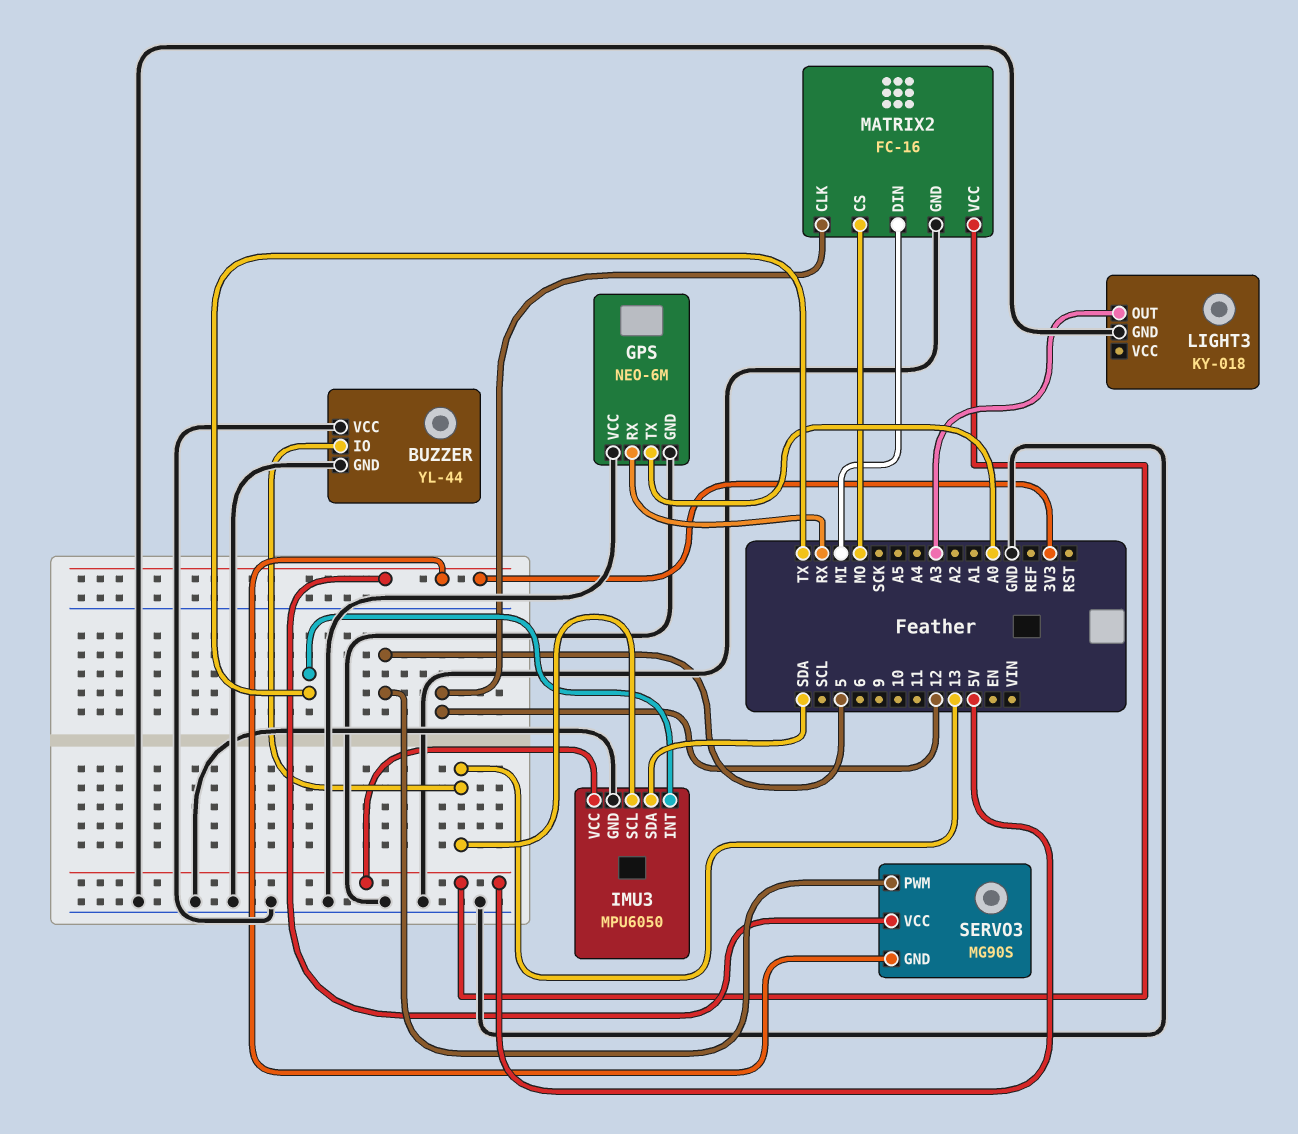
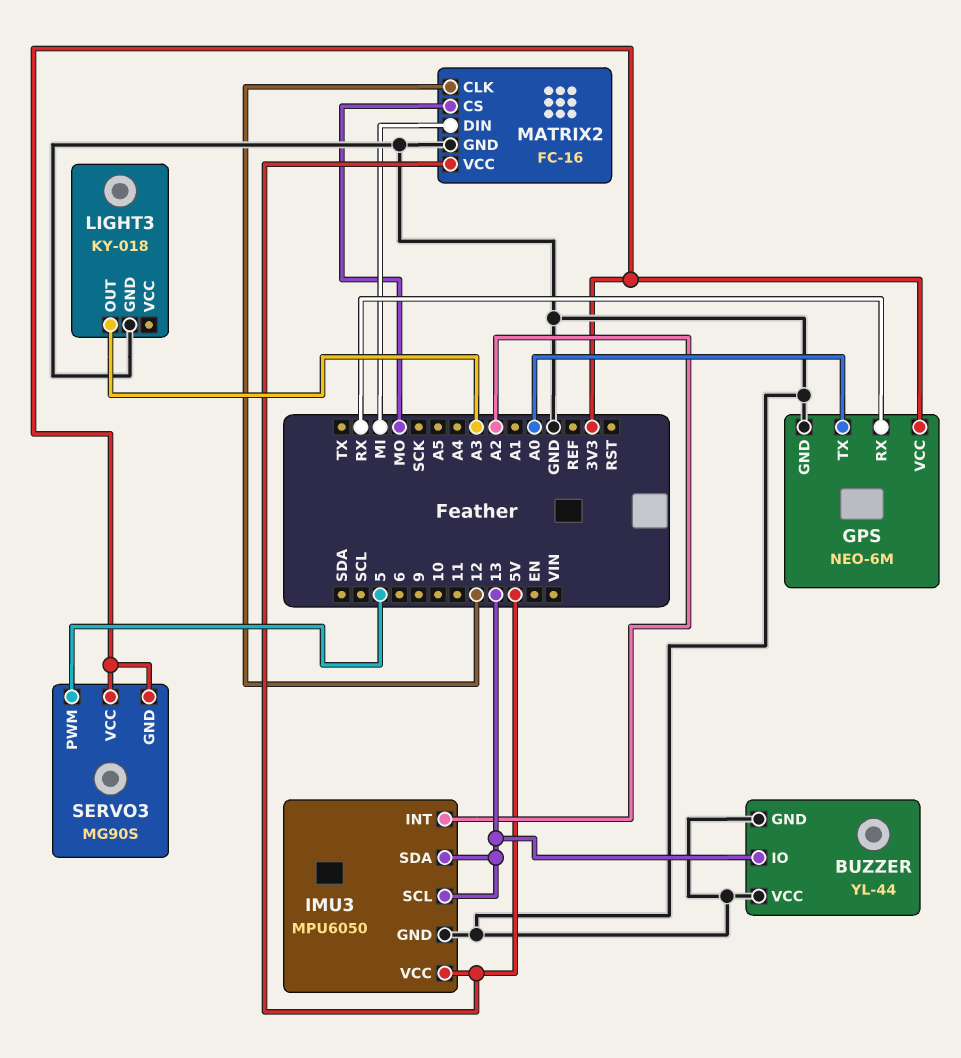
GPS pin VCC: GND -> 3V3
IMU3 pin INT: TX -> A2
IMU3 pin SDA: SDA -> 13

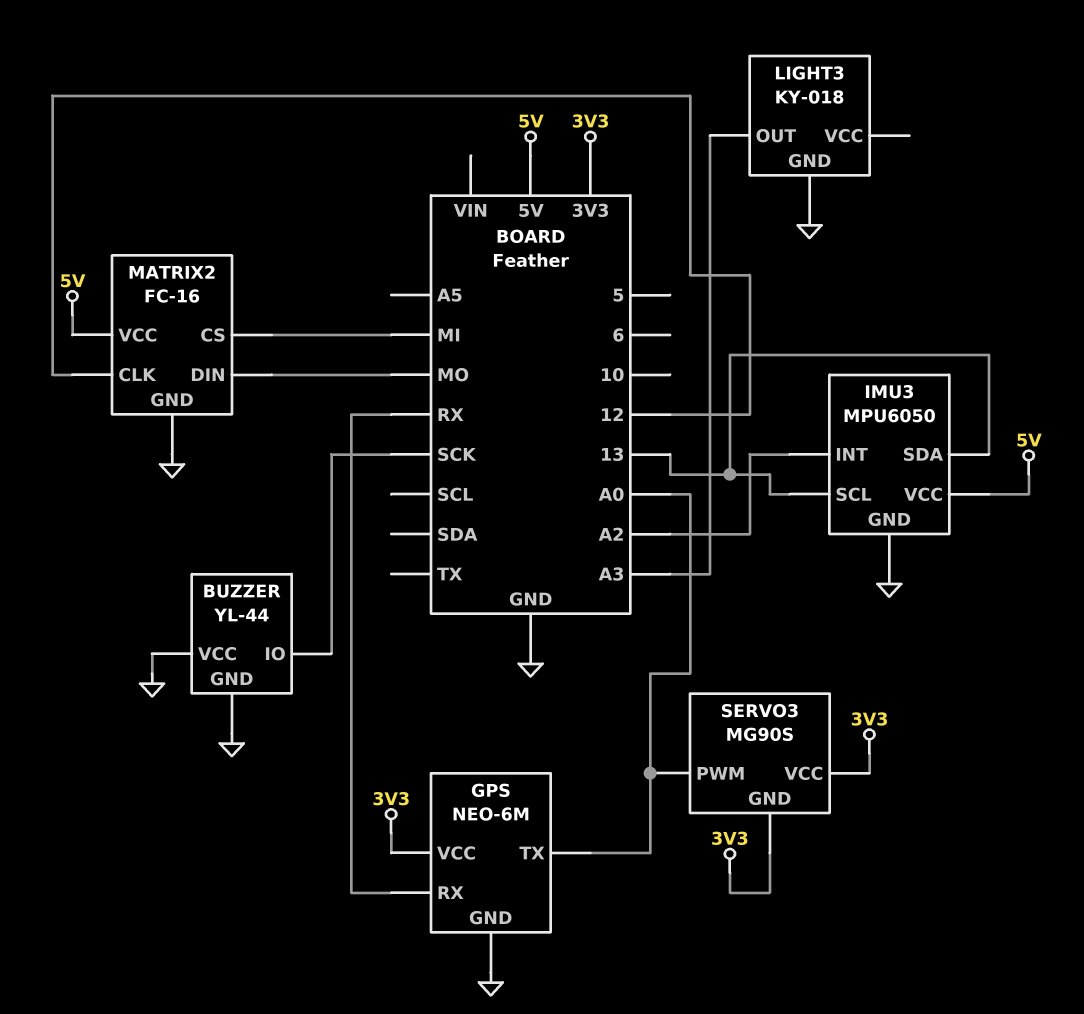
BUZZER pin IO: 13 -> SCK
MATRIX2 pin CS: MO -> MI
MATRIX2 pin DIN: MI -> MO
SERVO3 pin PWM: 5 -> A0

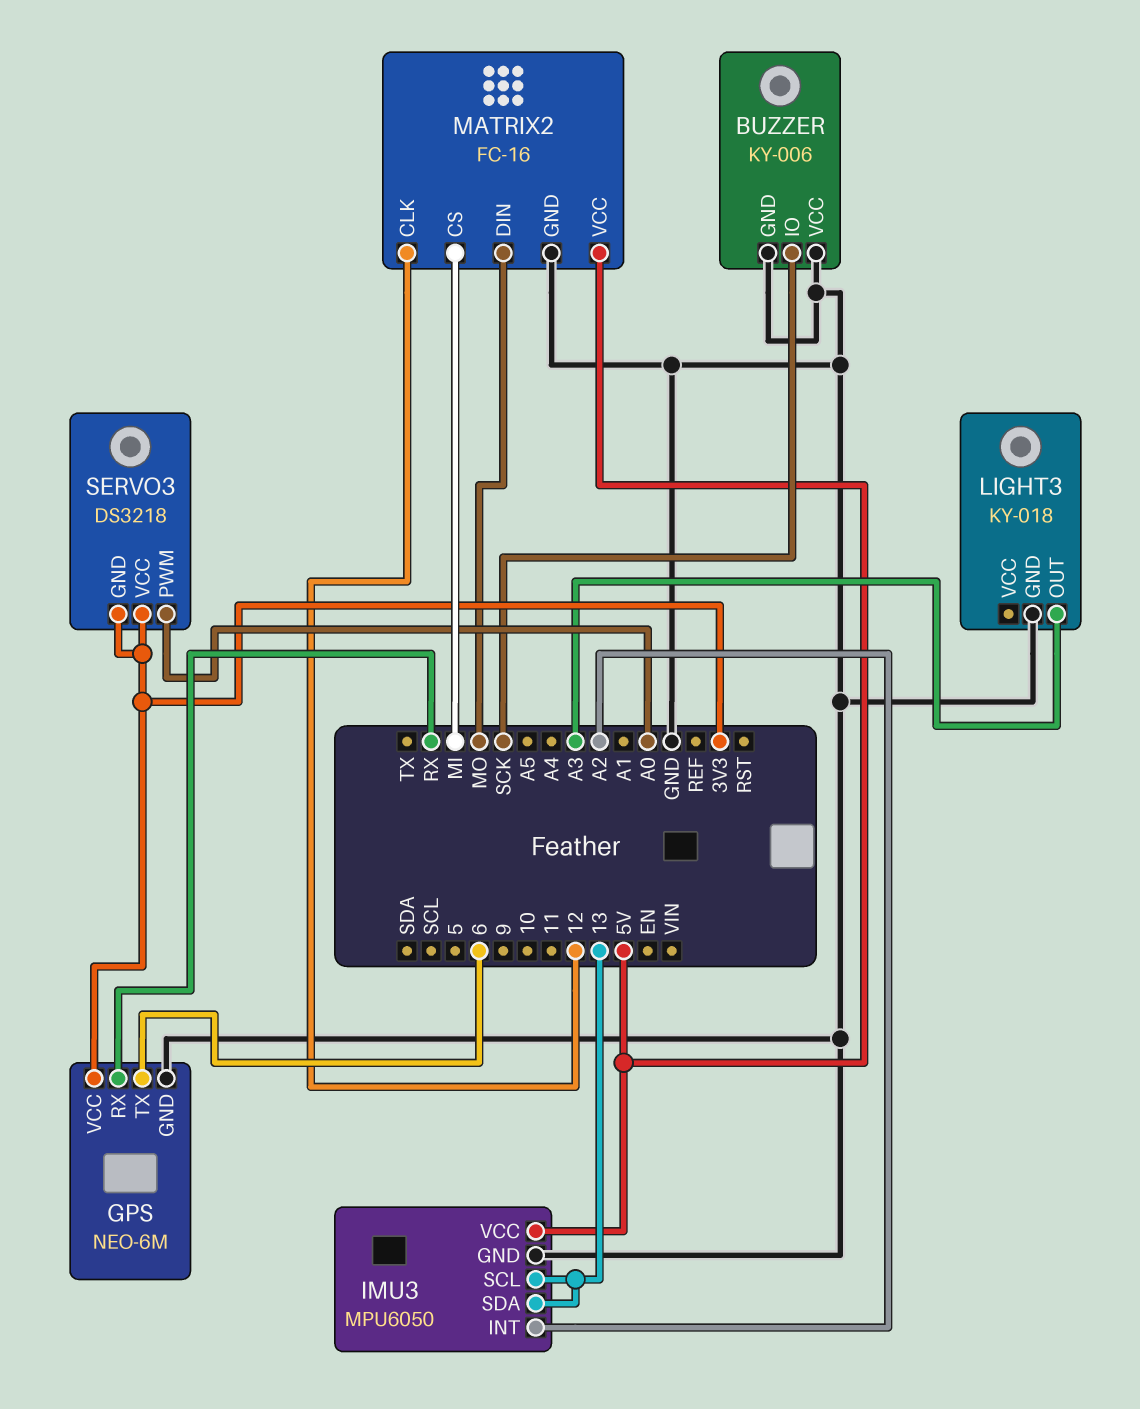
BUZZER: YL-44 -> KY-006
GPS pin TX: A0 -> 6
SERVO3: MG90S -> DS3218

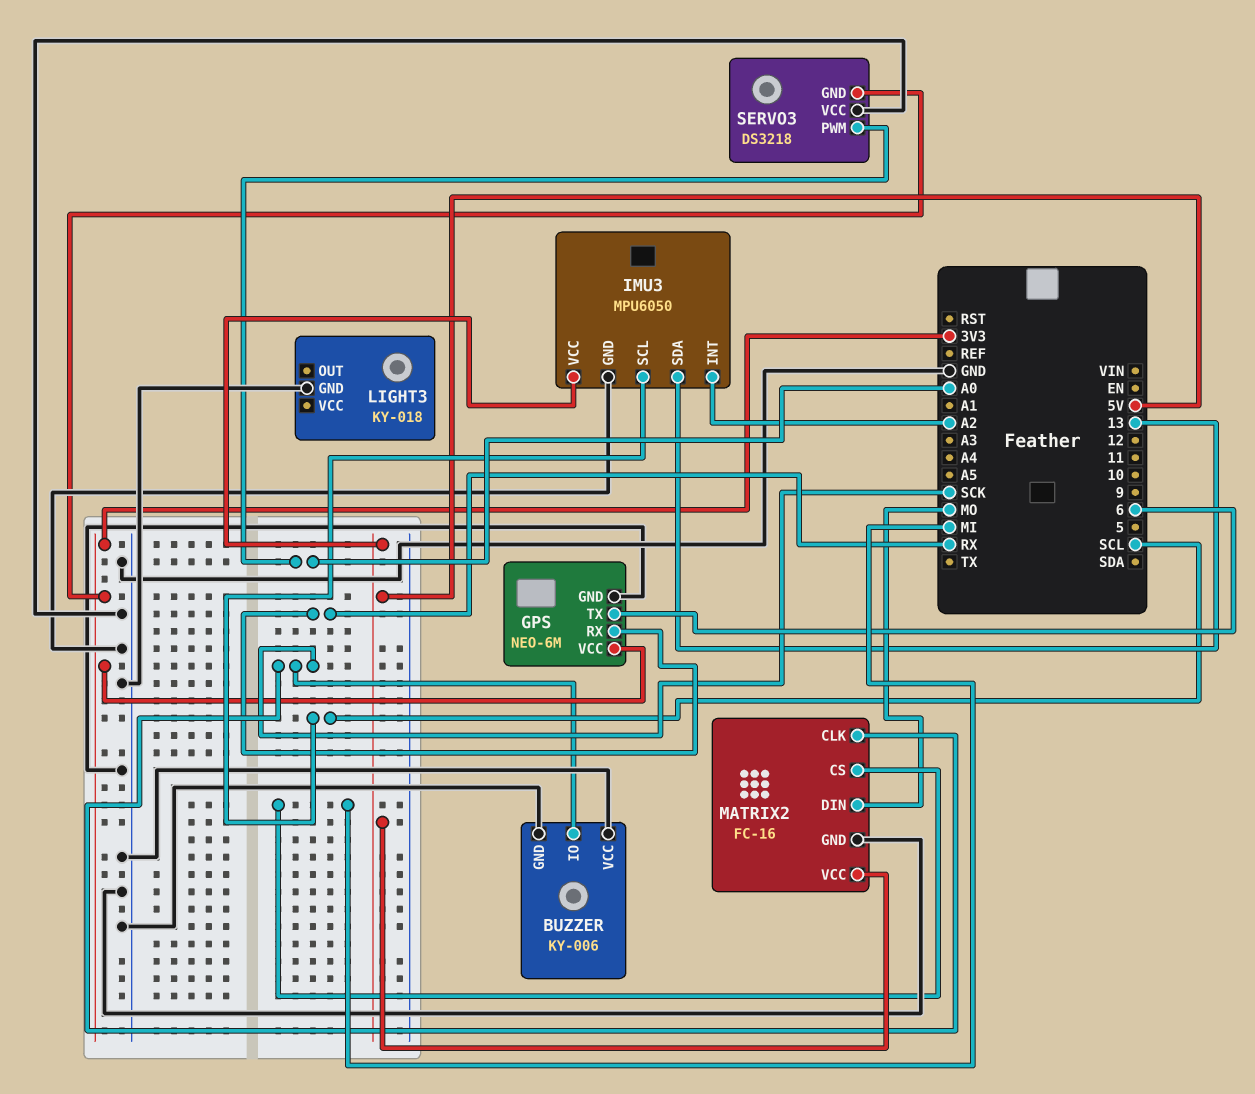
IMU3 pin SCL: 13 -> SCL
LIGHT3 pin OUT: A3 -> none
MATRIX2 pin CLK: 12 -> SCK
SERVO3 pin VCC: 3V3 -> GND

